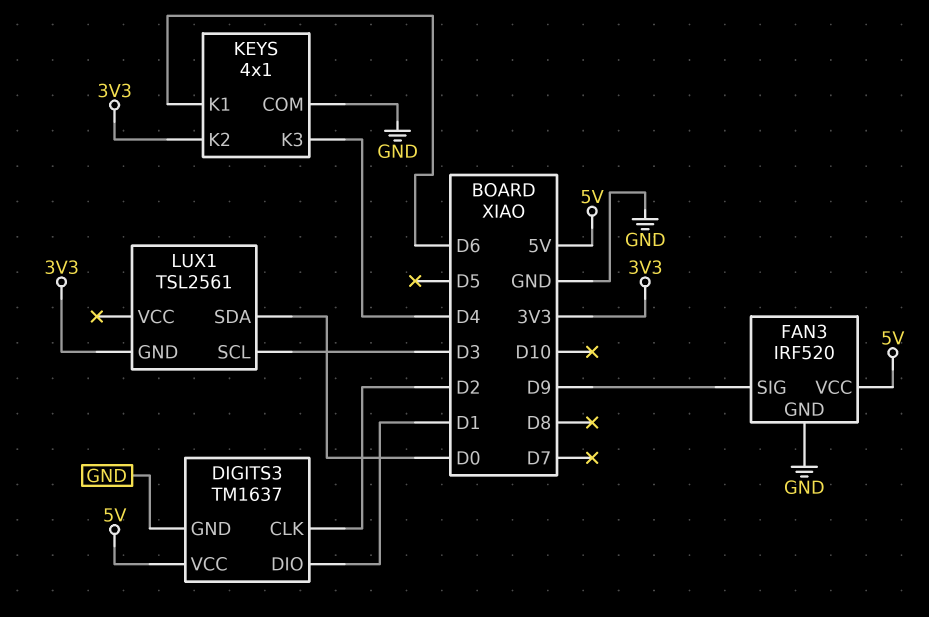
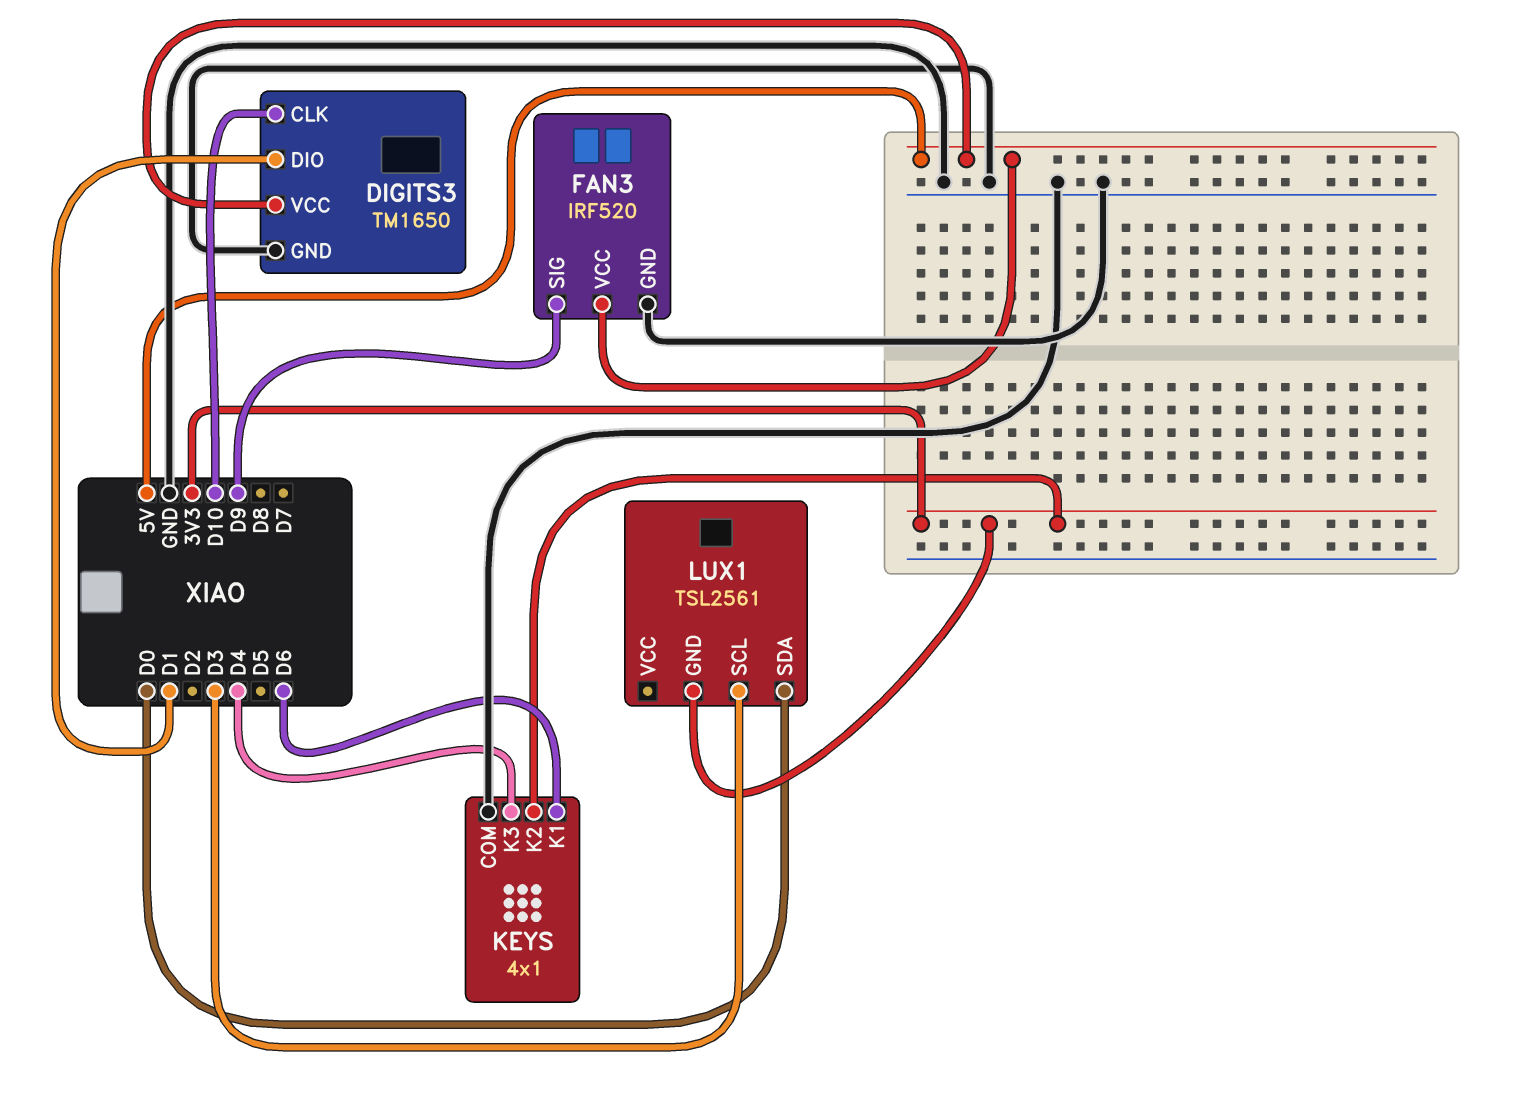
DIGITS3: TM1637 -> TM1650
DIGITS3 pin CLK: D2 -> D10

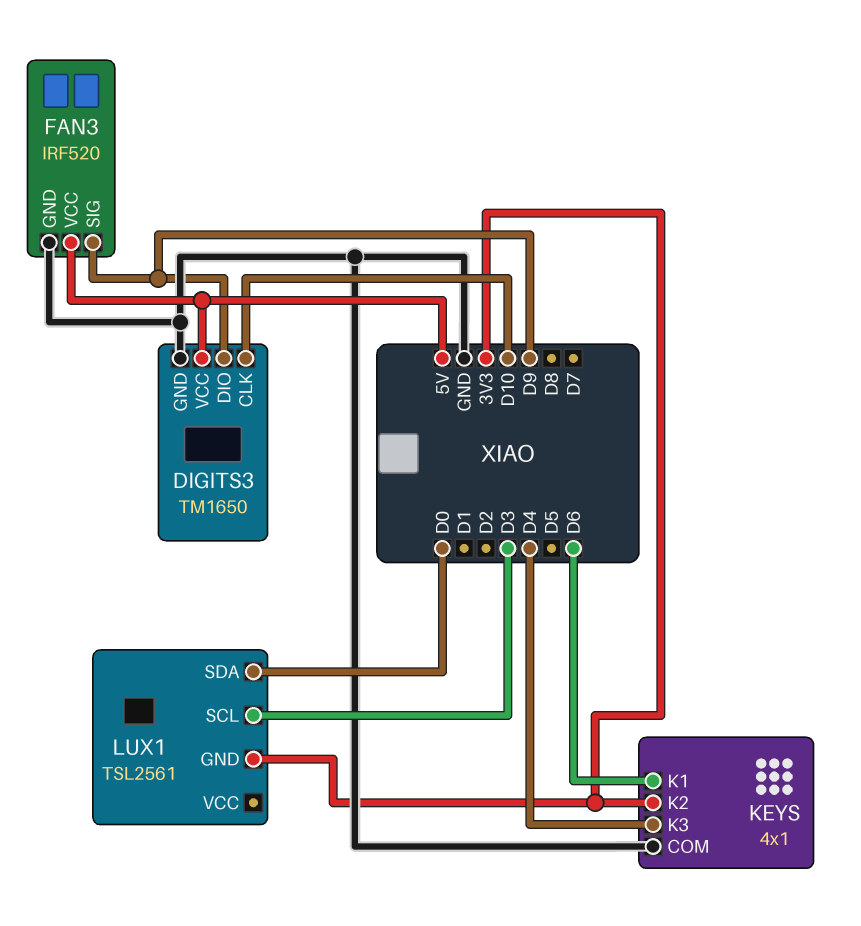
DIGITS3 pin DIO: D1 -> D9

